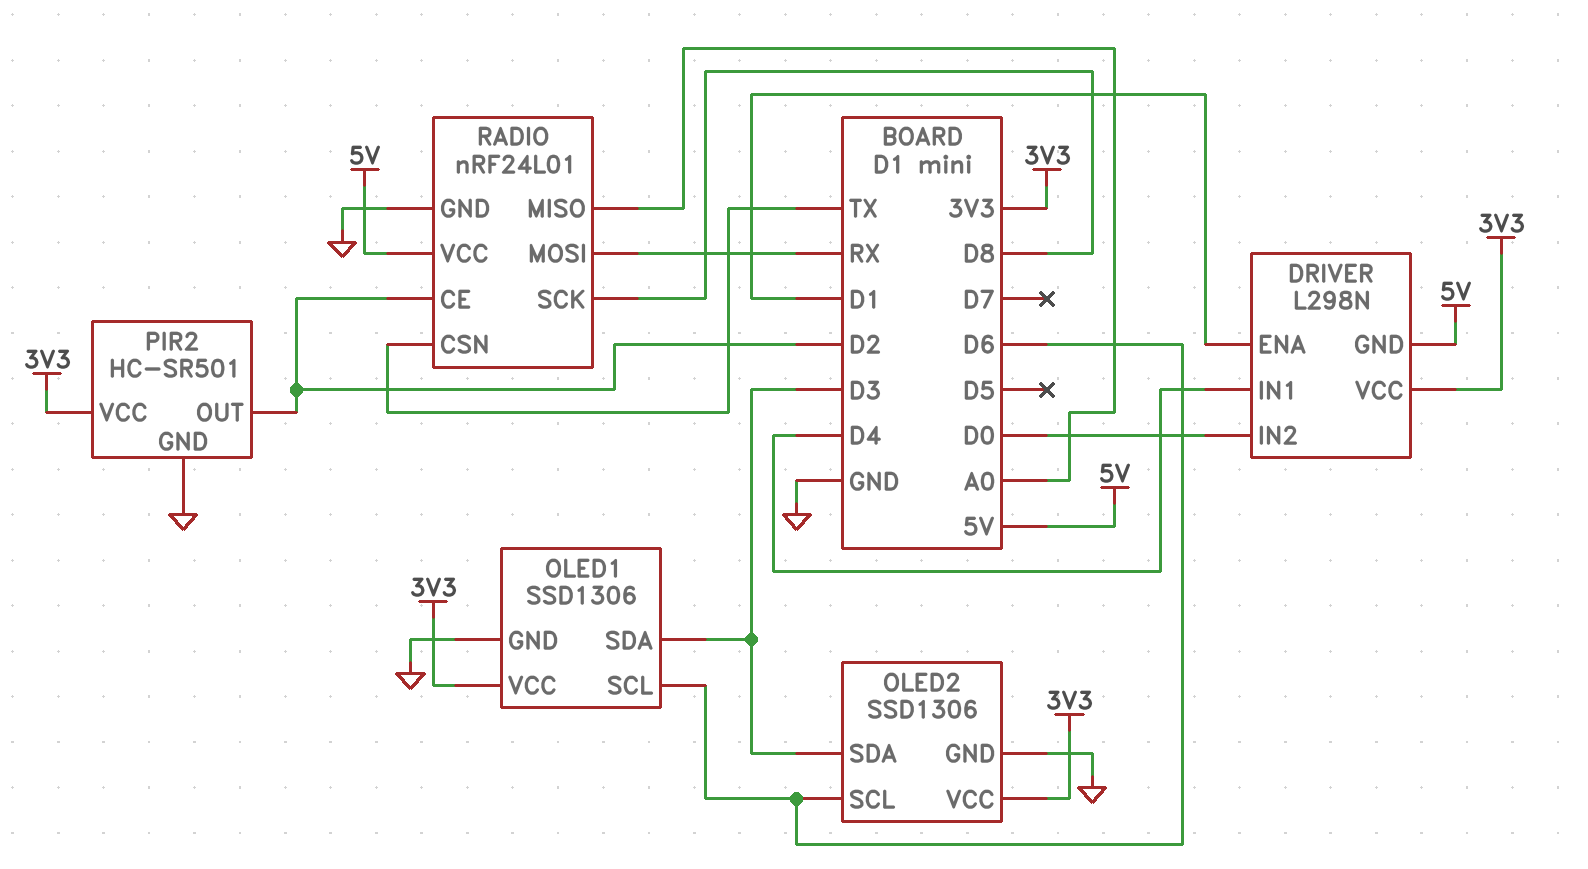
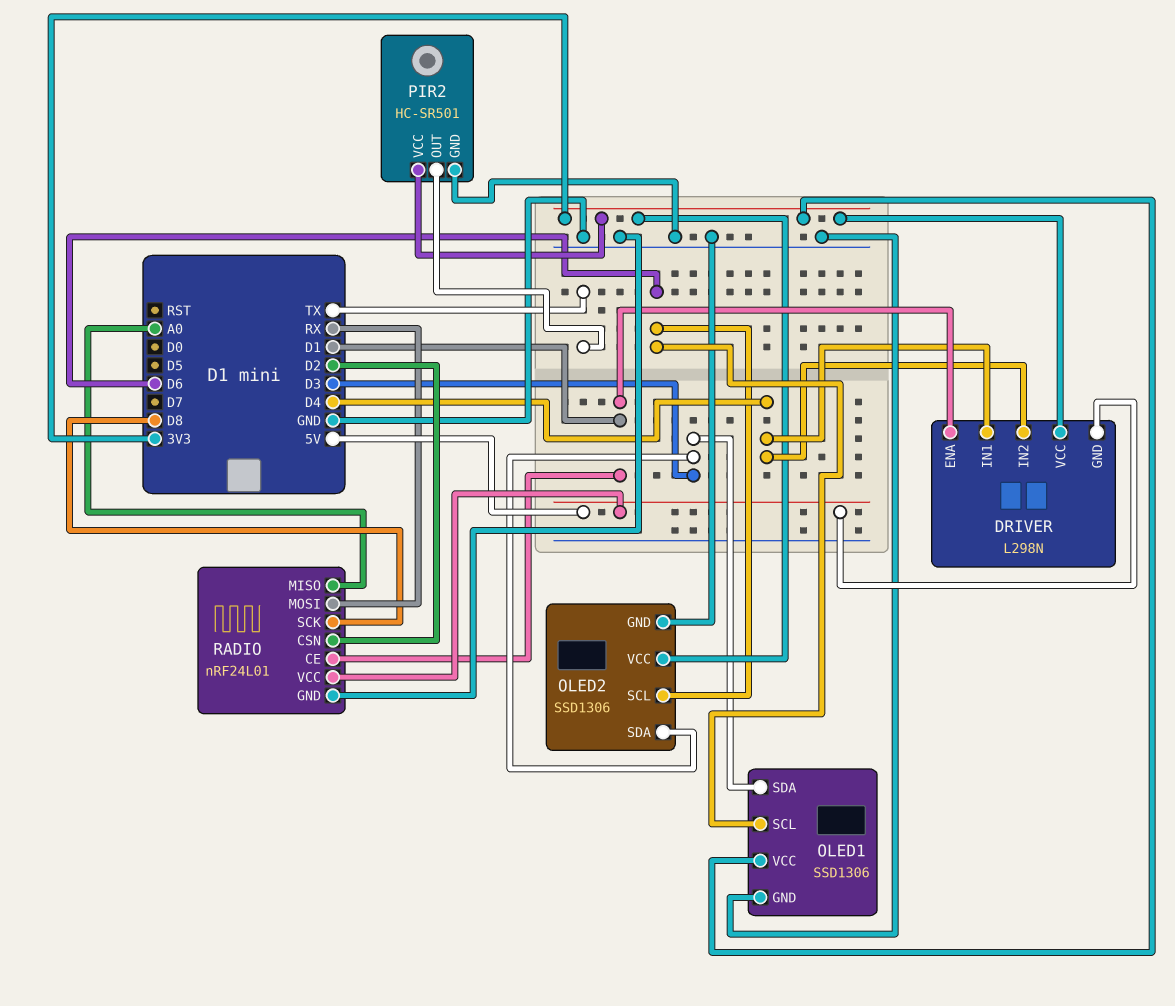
DRIVER pin IN2: D0 -> D4
PIR2 pin OUT: D2 -> TX
RADIO pin CE: D2 -> D1
RADIO pin CSN: TX -> D2

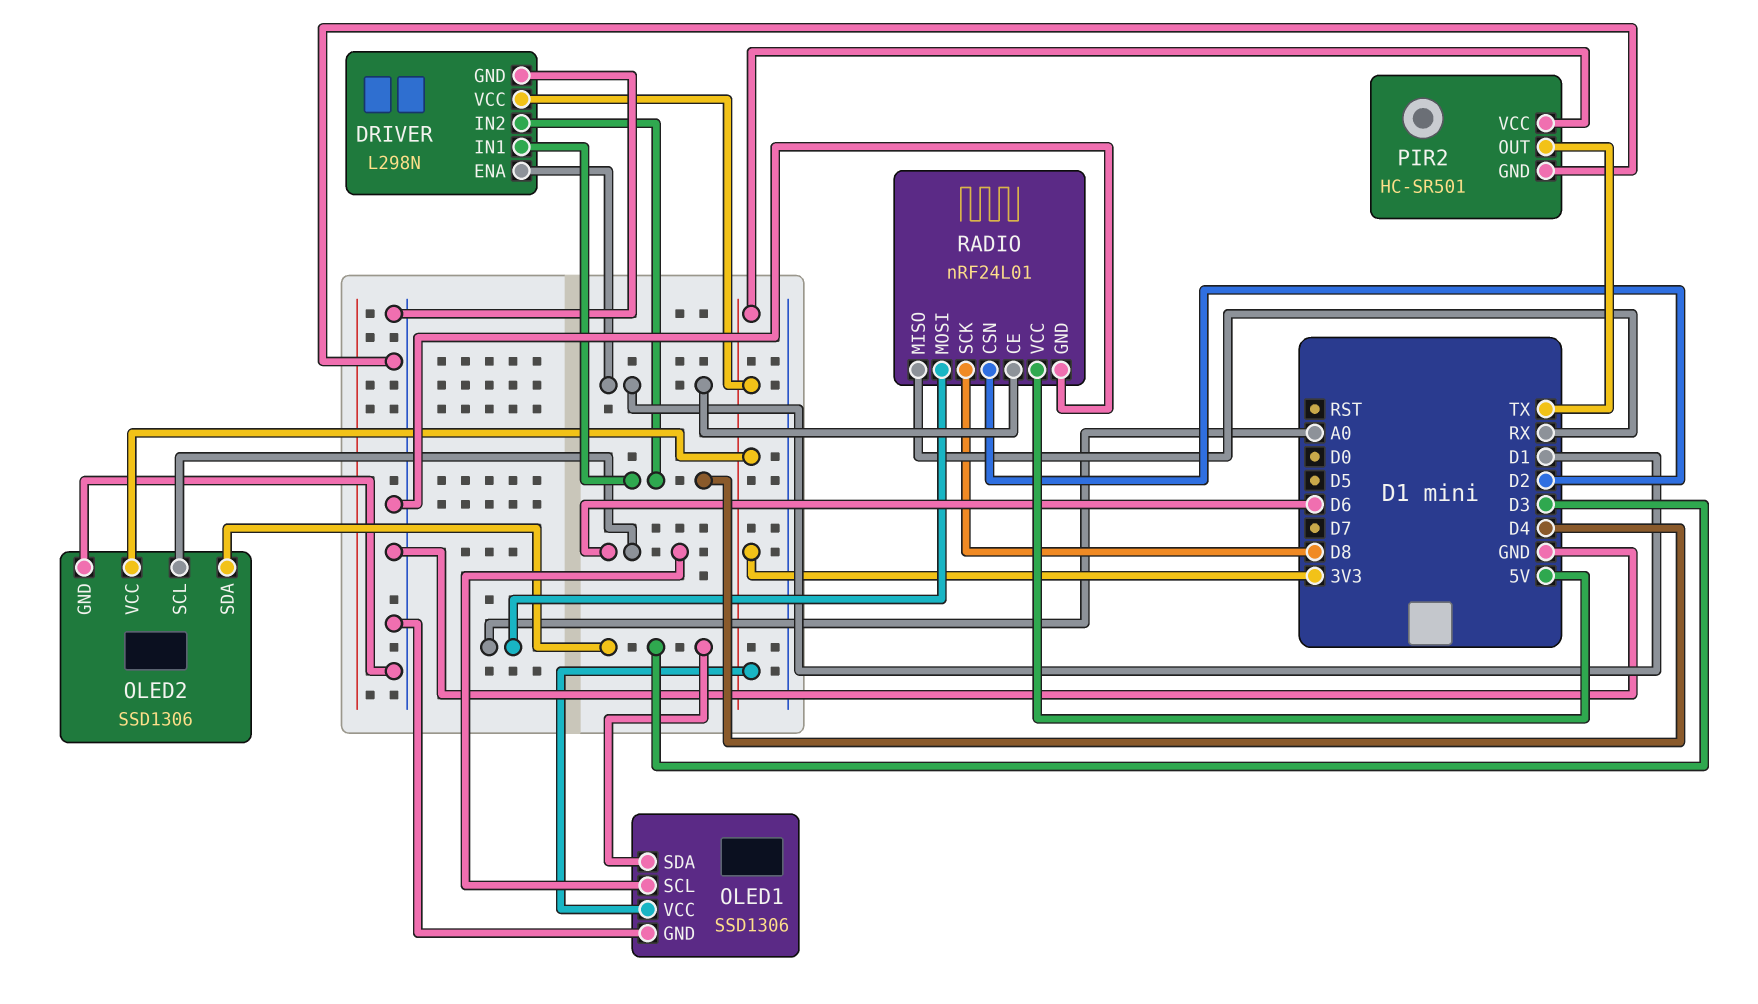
DRIVER pin GND: 5V -> GND
RADIO pin MISO: A0 -> RX
RADIO pin MOSI: RX -> A0

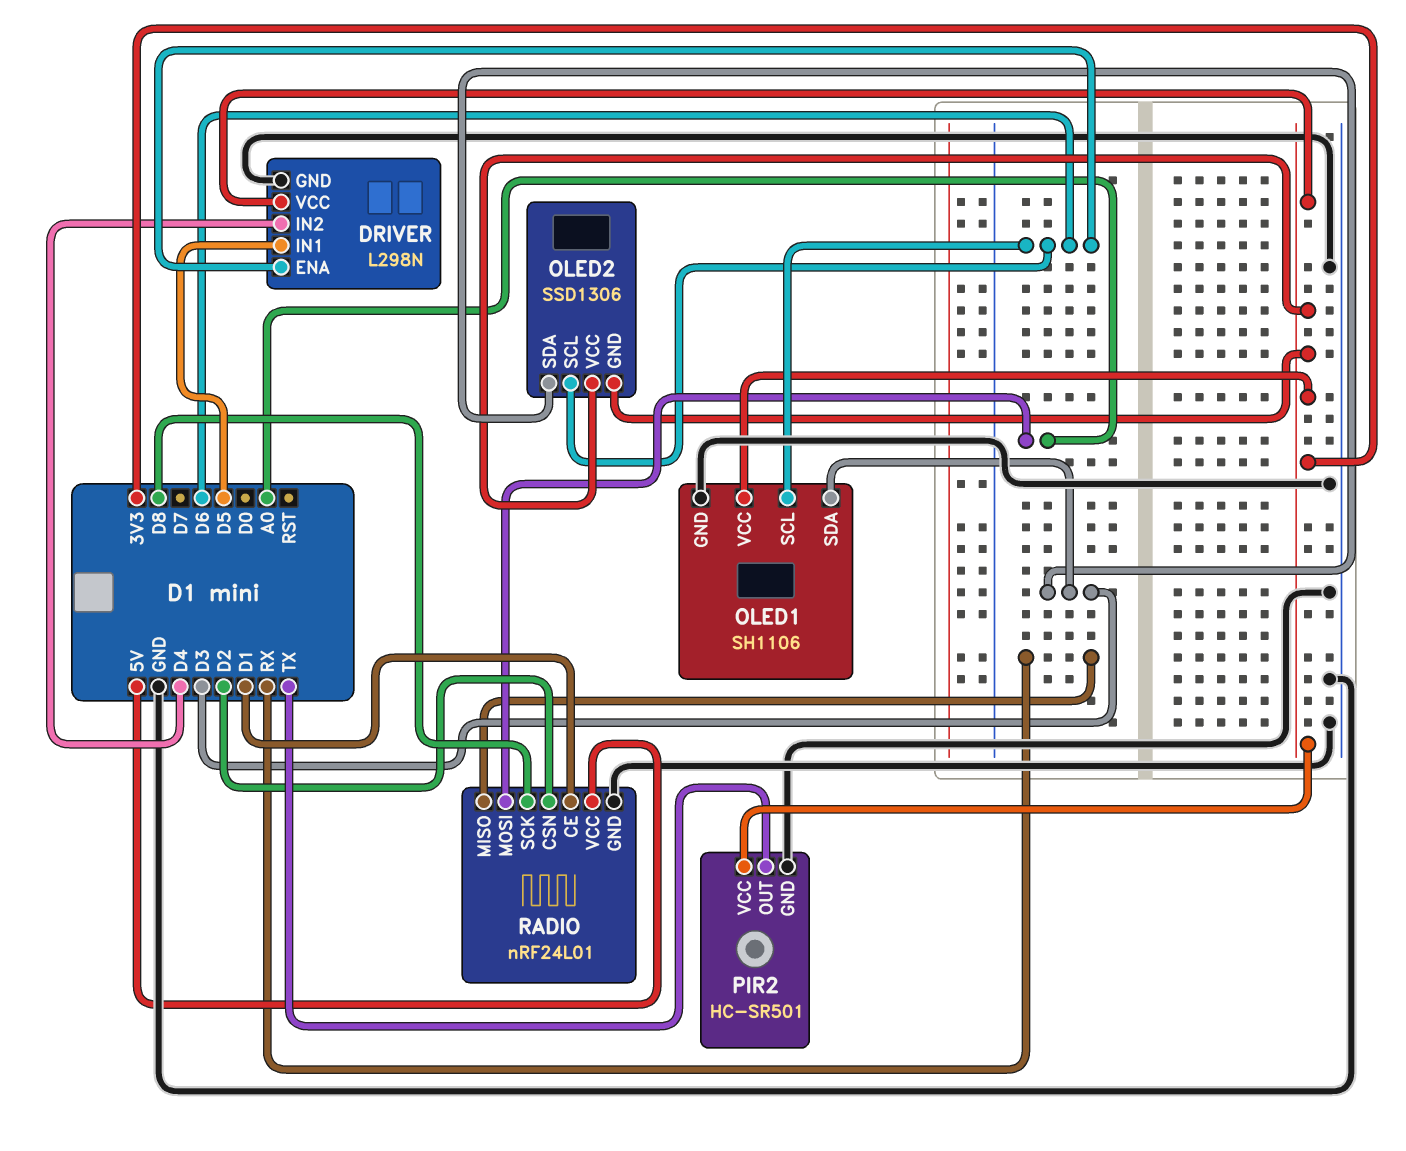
DRIVER pin ENA: D1 -> D6
DRIVER pin IN1: D4 -> D5
OLED1: SSD1306 -> SH1106
OLED2 pin GND: GND -> 3V3

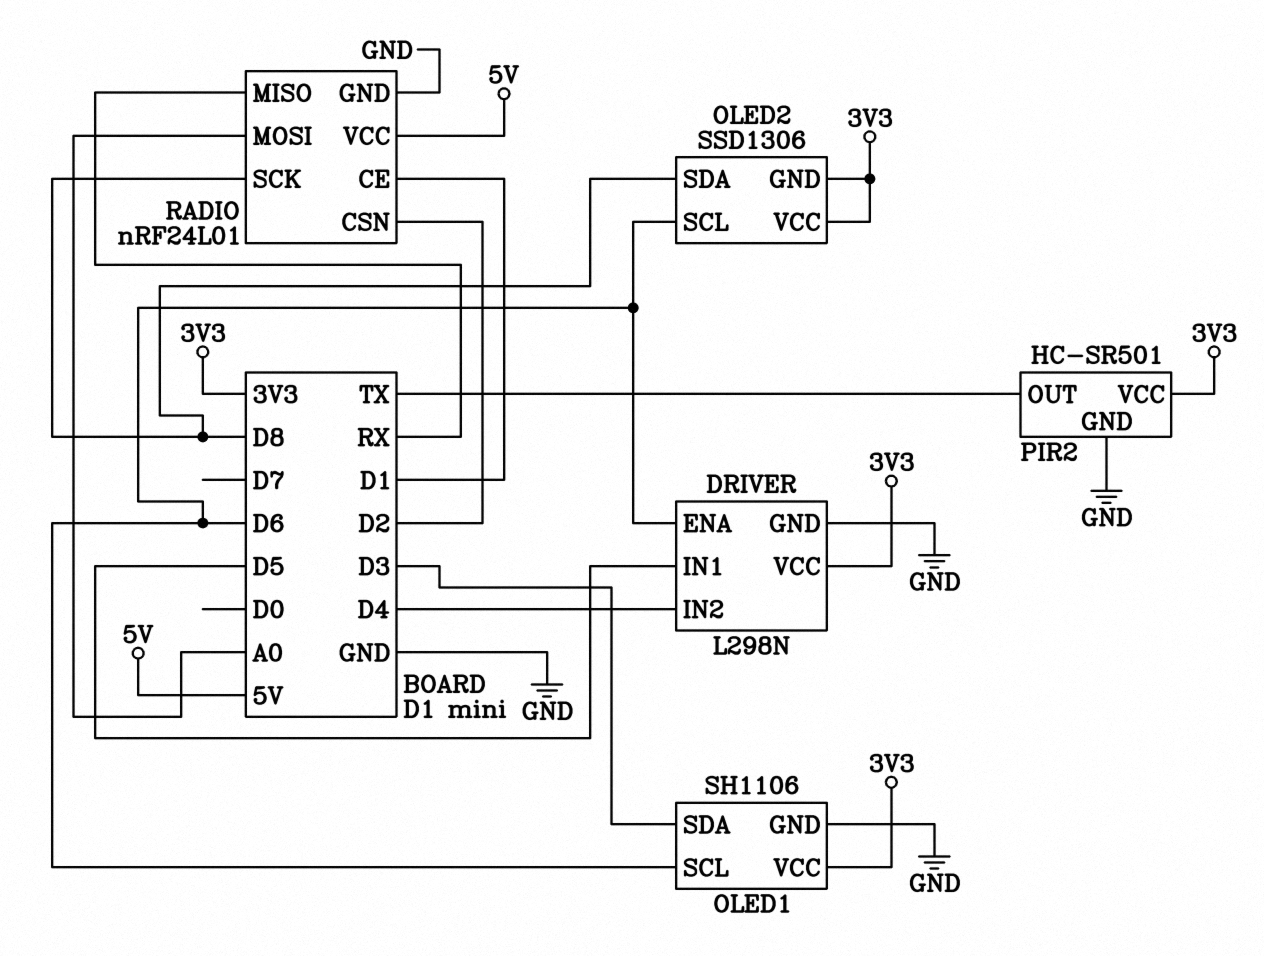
OLED2 pin SDA: D3 -> D8

